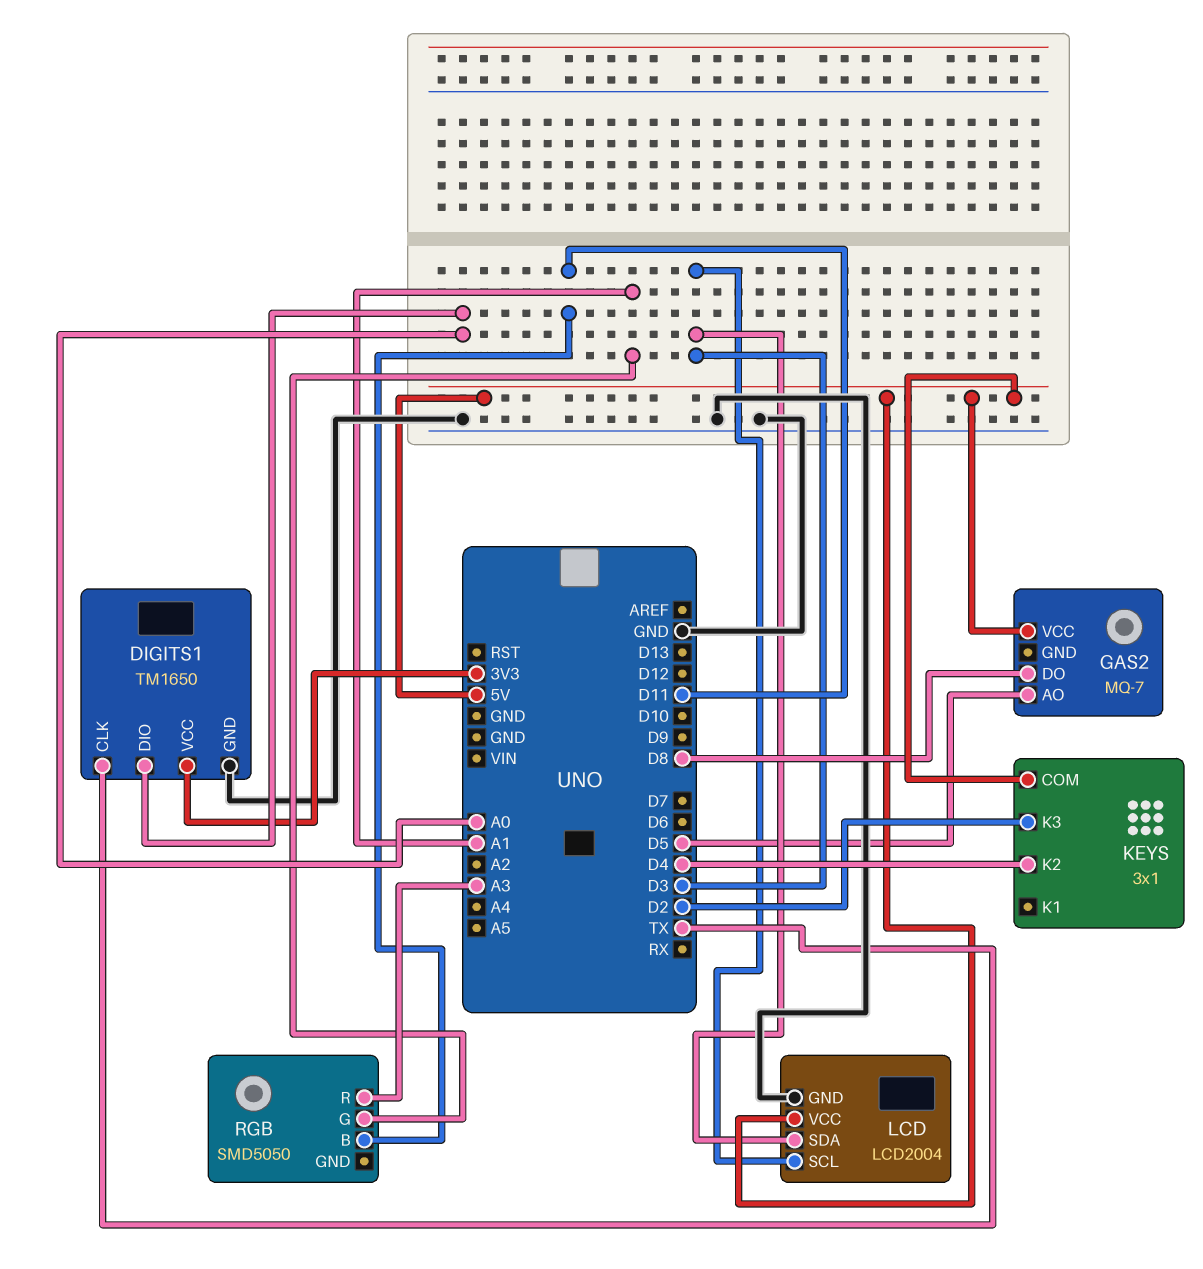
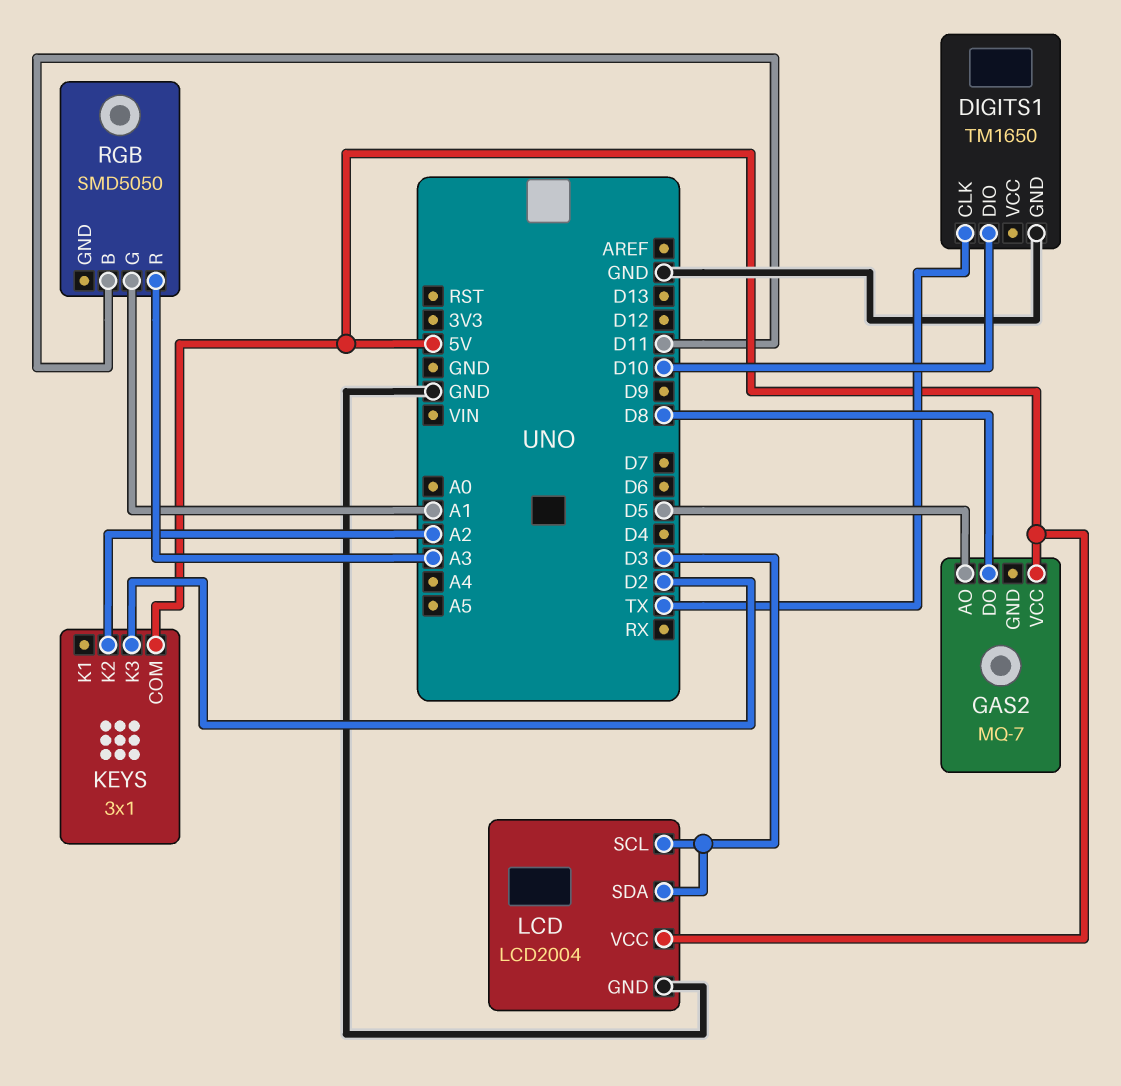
DIGITS1 pin DIO: A0 -> D10
DIGITS1 pin VCC: 3V3 -> none
KEYS pin K2: D4 -> A2

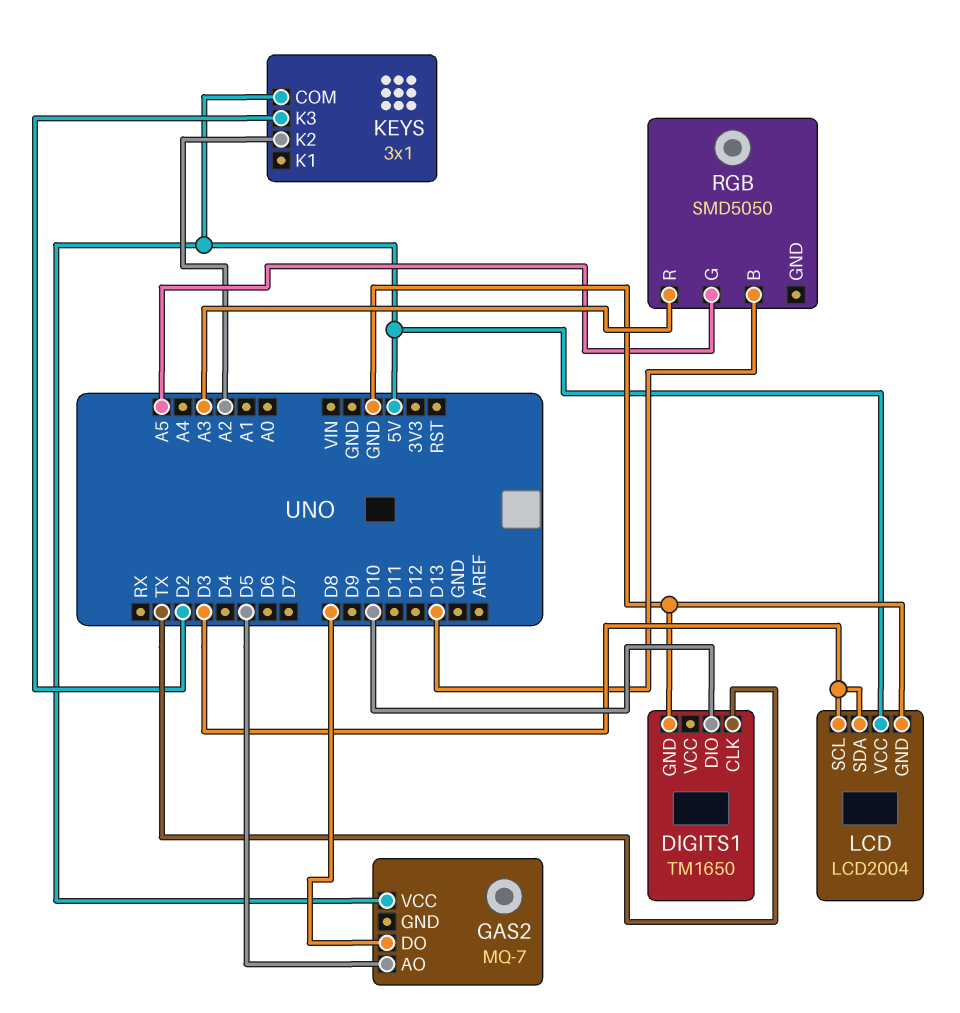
RGB pin B: D11 -> D13
RGB pin G: A1 -> A5

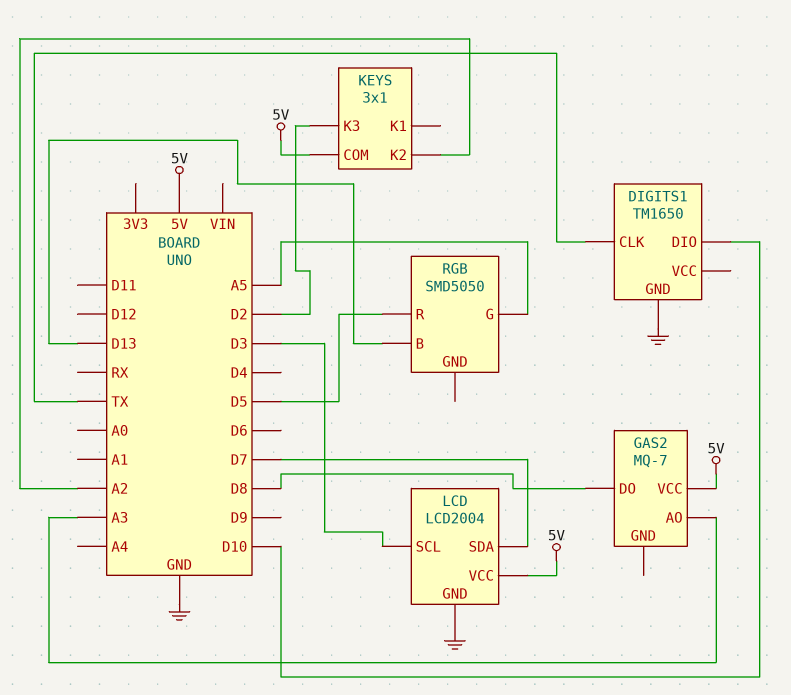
GAS2 pin AO: D5 -> A3
LCD pin SDA: D3 -> D7
RGB pin R: A3 -> D5

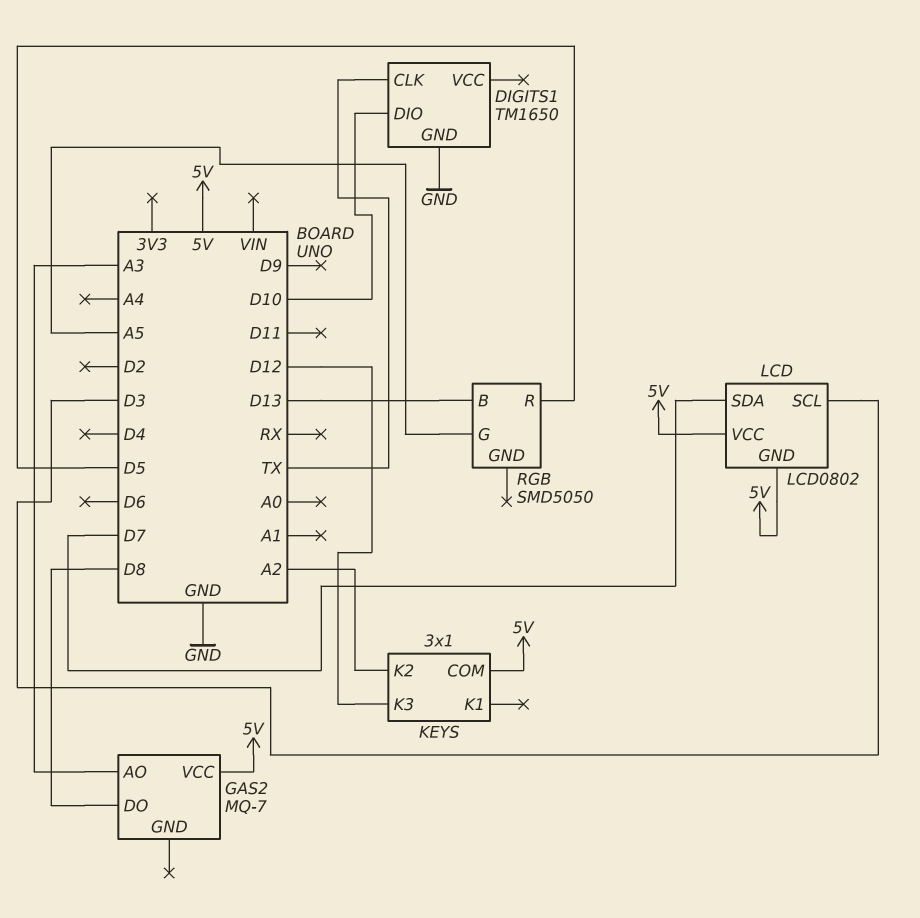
KEYS pin K3: D2 -> D12
LCD: LCD2004 -> LCD0802
LCD pin GND: GND -> 5V

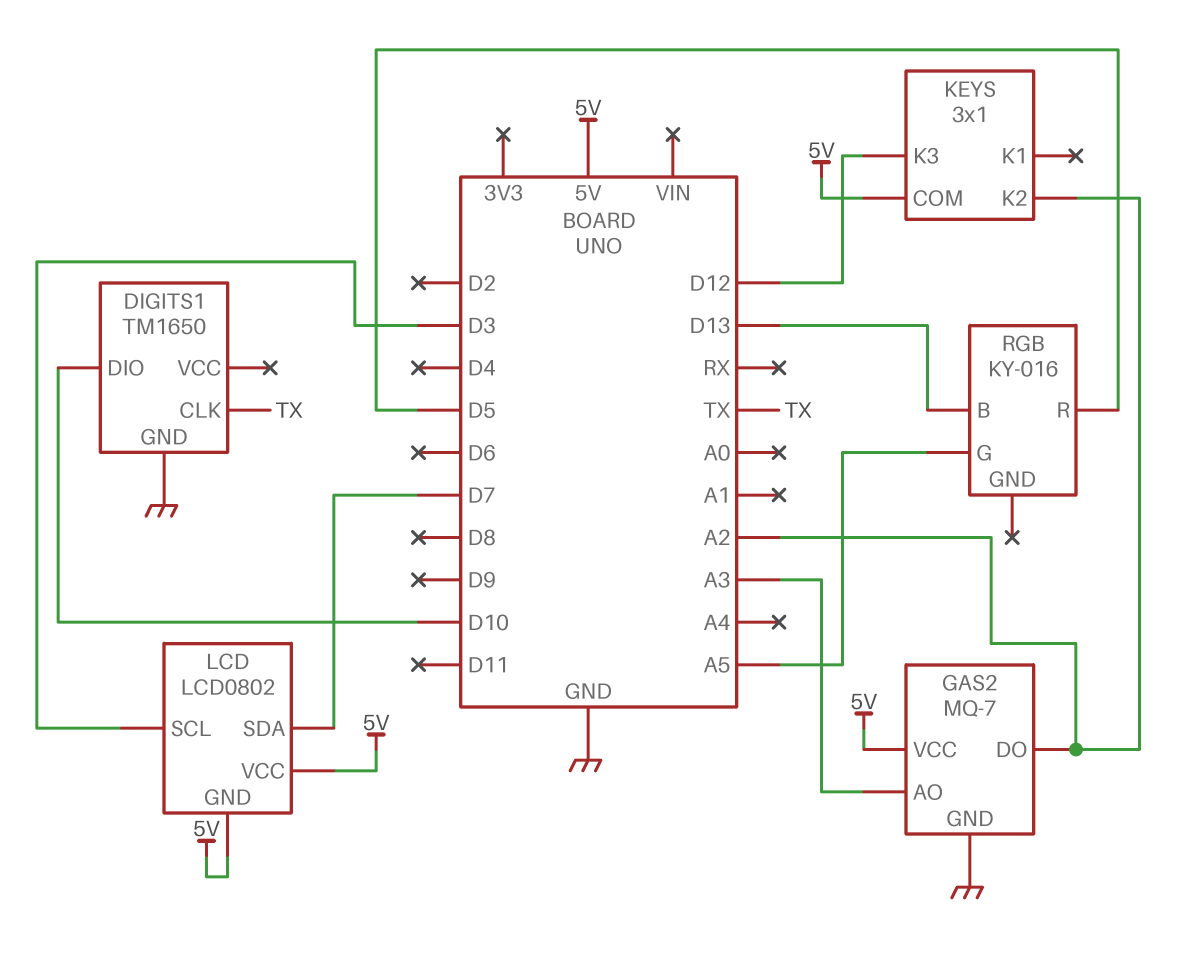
GAS2 pin DO: D8 -> A2
GAS2 pin GND: none -> GND
RGB: SMD5050 -> KY-016

